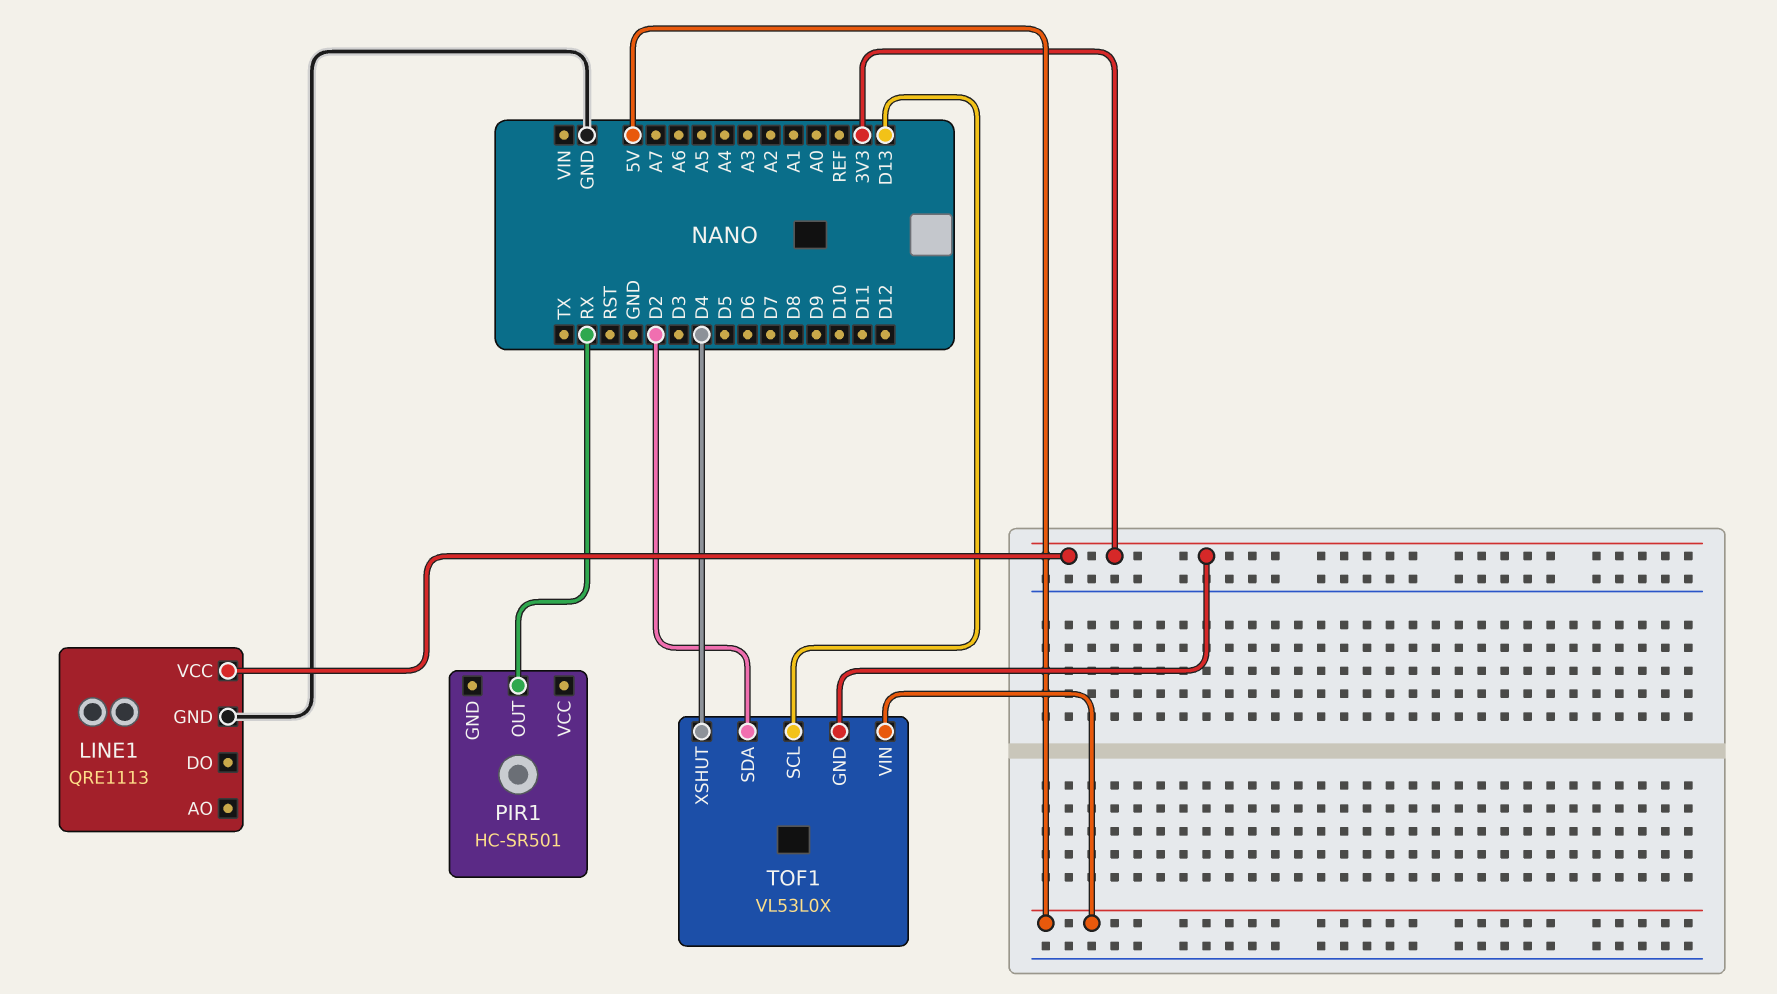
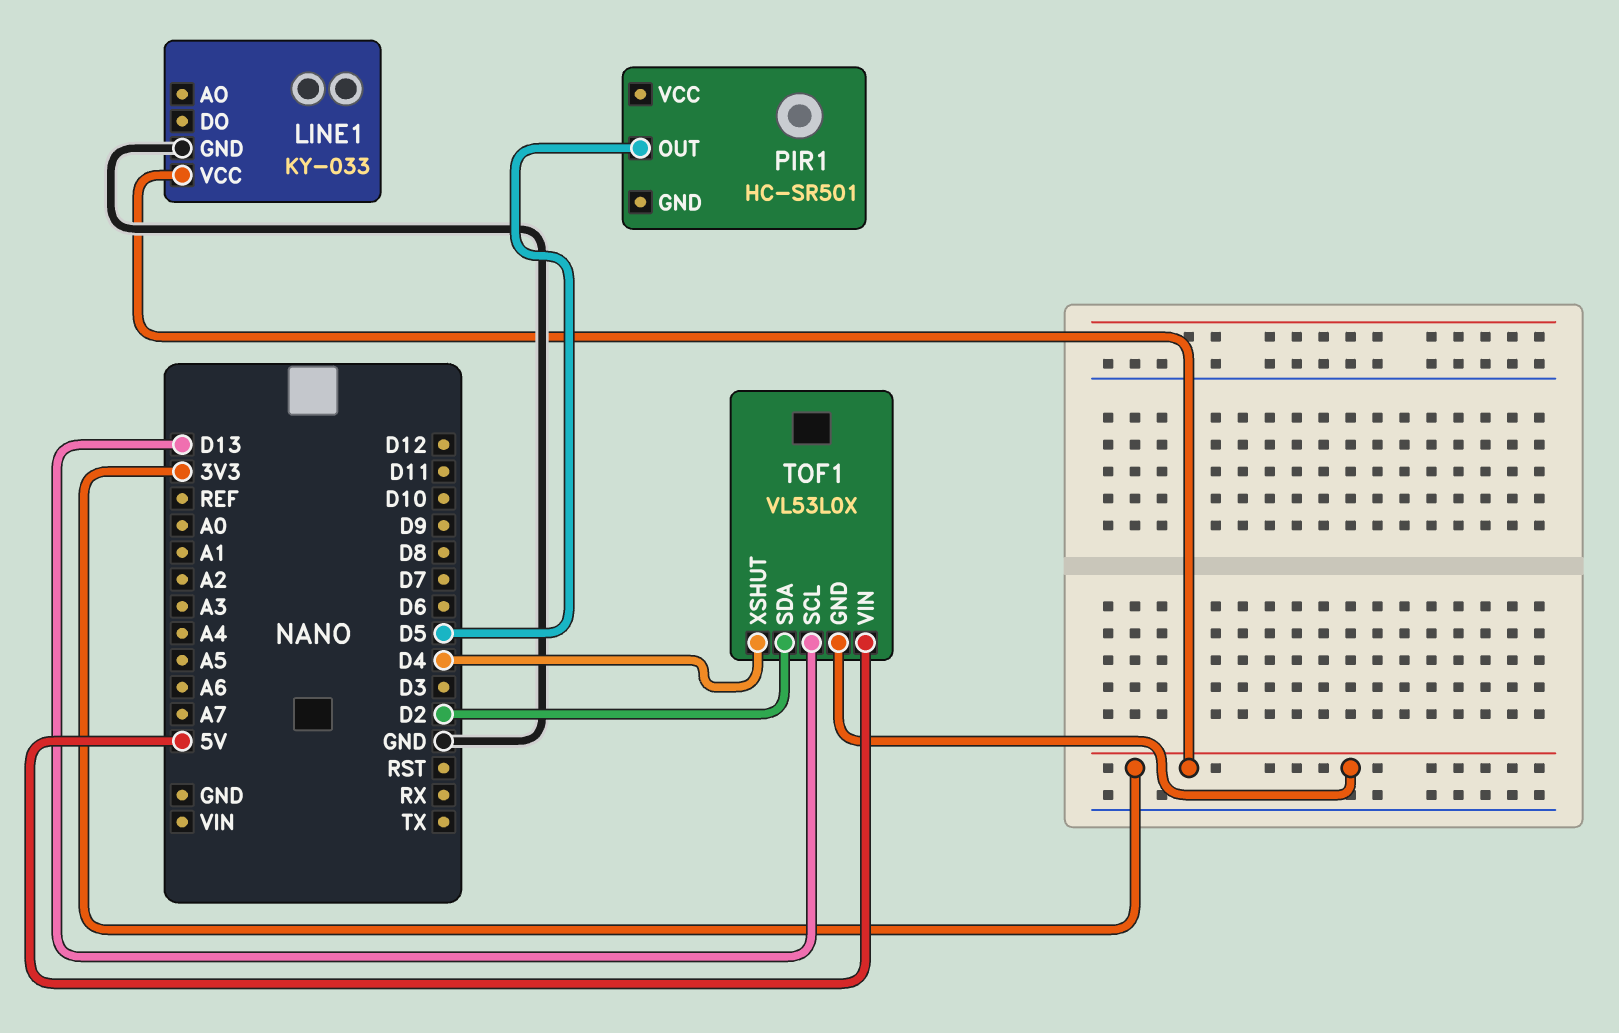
LINE1: QRE1113 -> KY-033
PIR1 pin OUT: RX -> D5

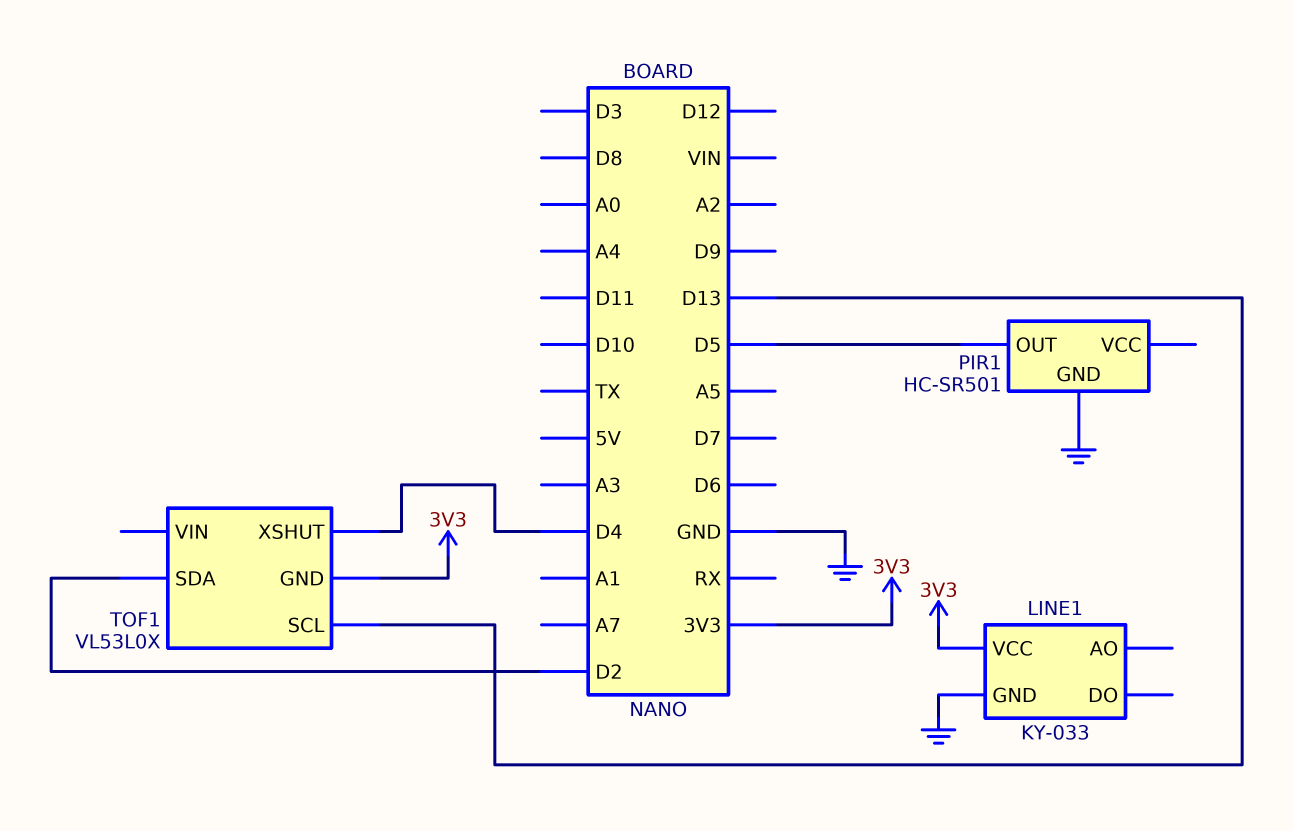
PIR1 pin GND: none -> GND
TOF1 pin VIN: 5V -> none

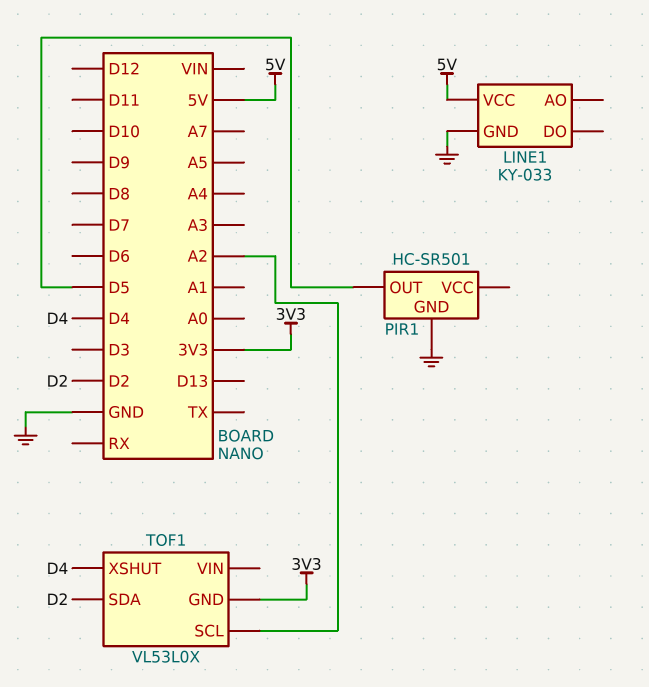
LINE1 pin VCC: 3V3 -> 5V
TOF1 pin SCL: D13 -> A2

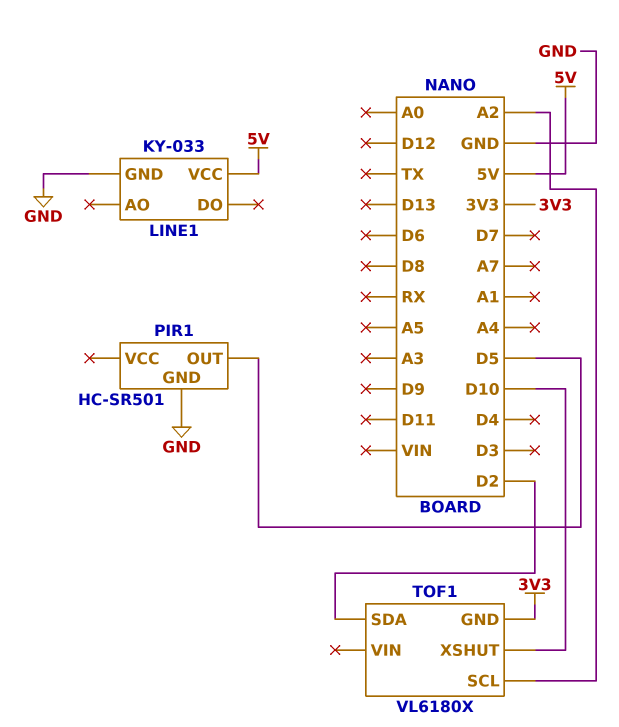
TOF1: VL53L0X -> VL6180X
TOF1 pin XSHUT: D4 -> D10

